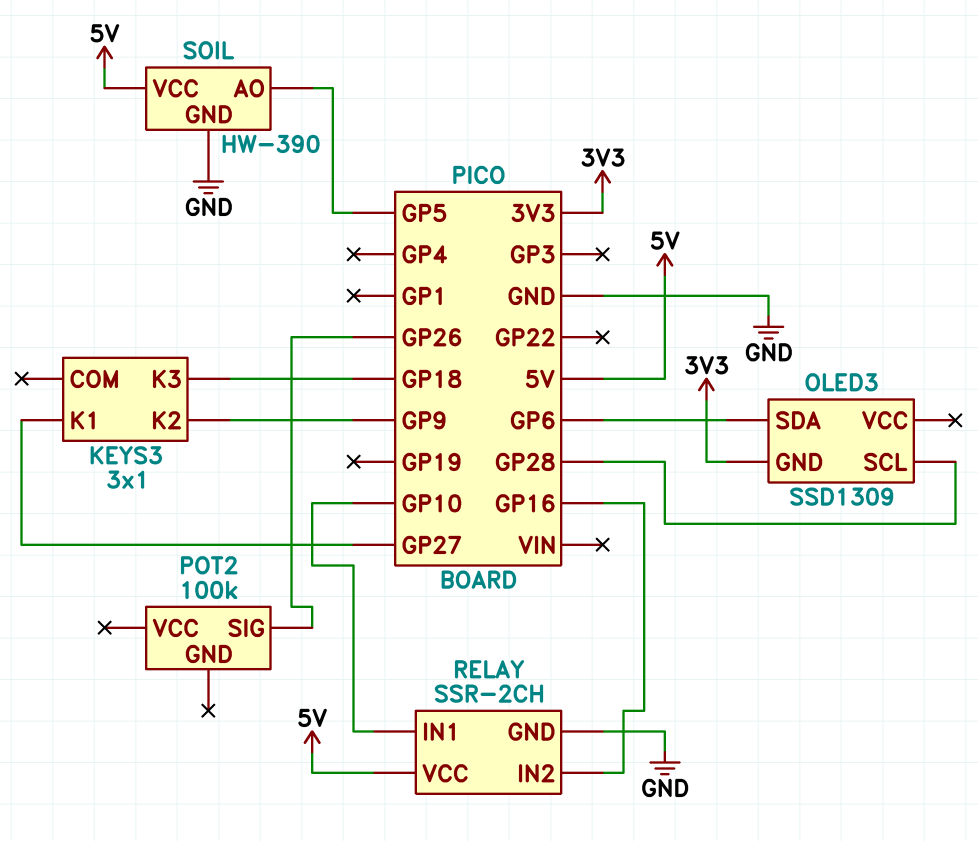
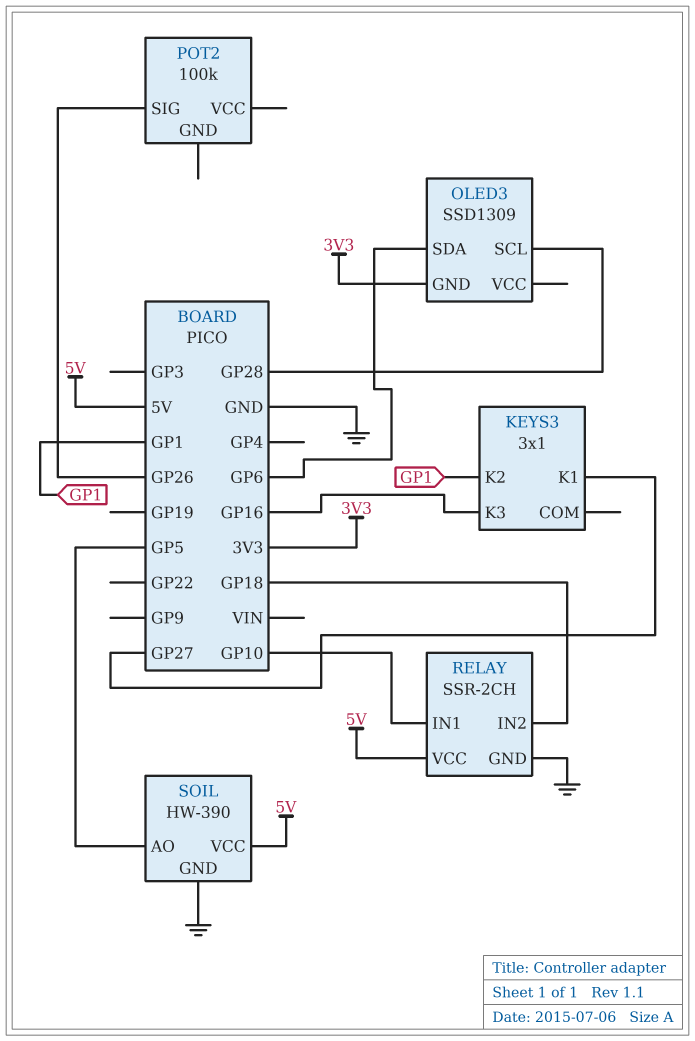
KEYS3 pin K2: GP9 -> GP1
KEYS3 pin K3: GP18 -> GP16
RELAY pin IN2: GP16 -> GP18

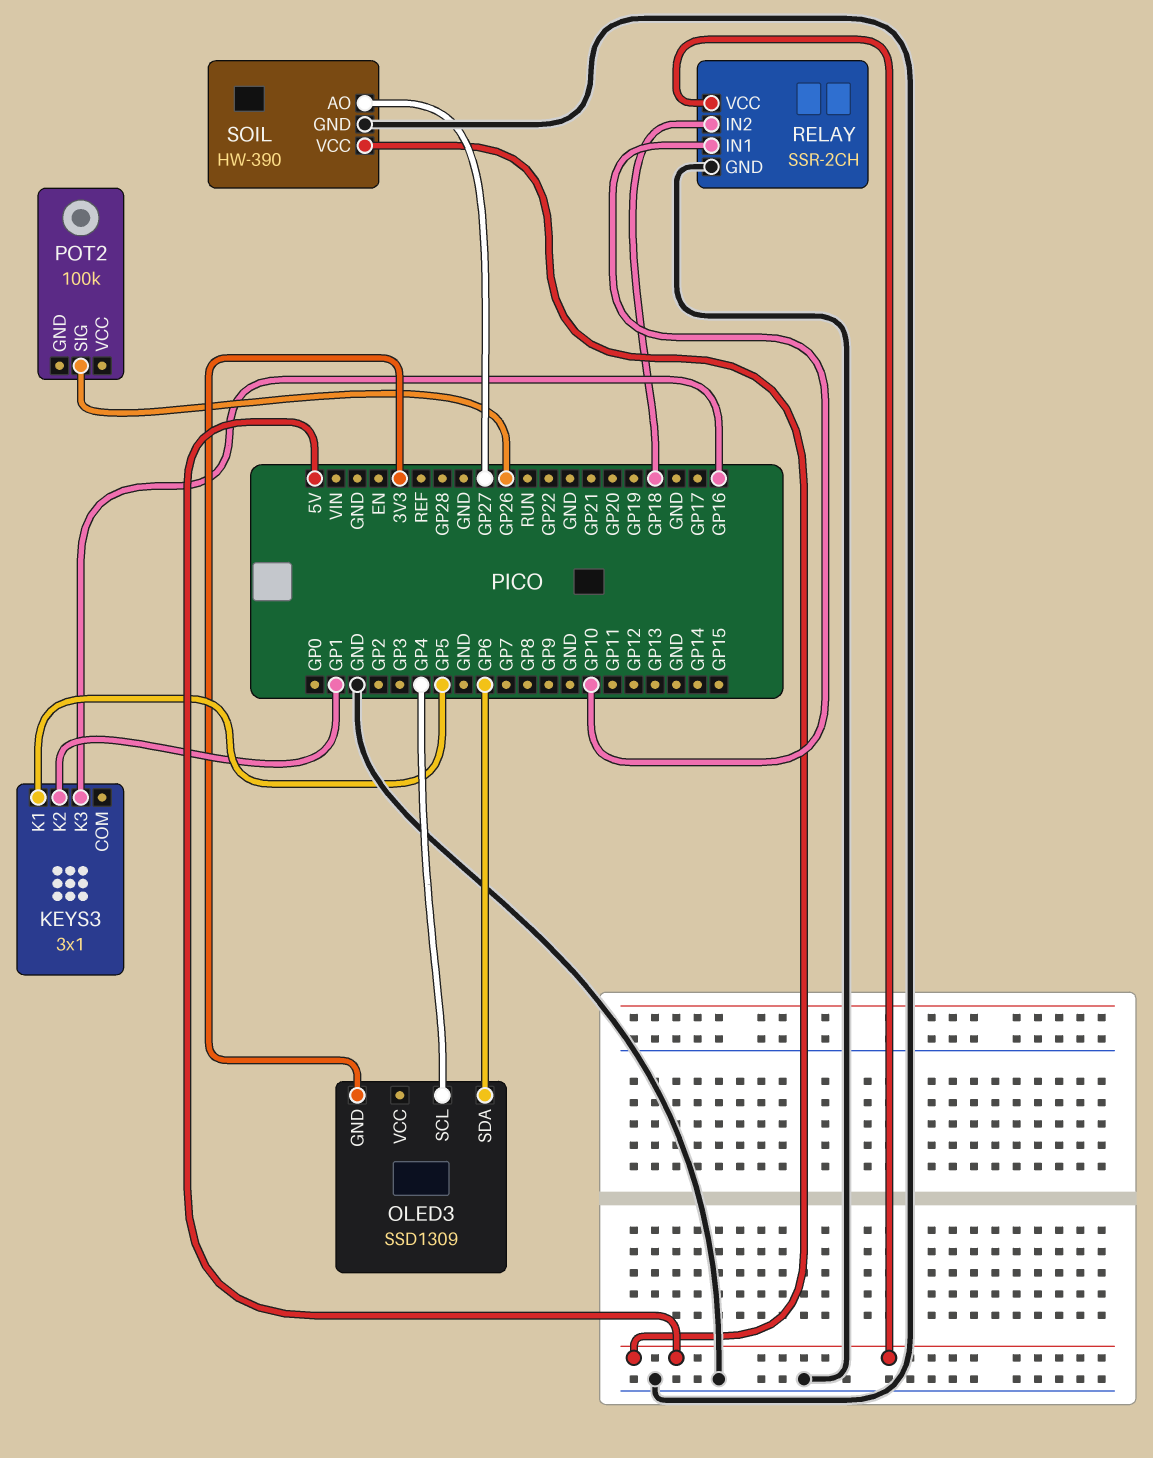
KEYS3 pin K1: GP27 -> GP5
OLED3 pin SCL: GP28 -> GP4
SOIL pin AO: GP5 -> GP27

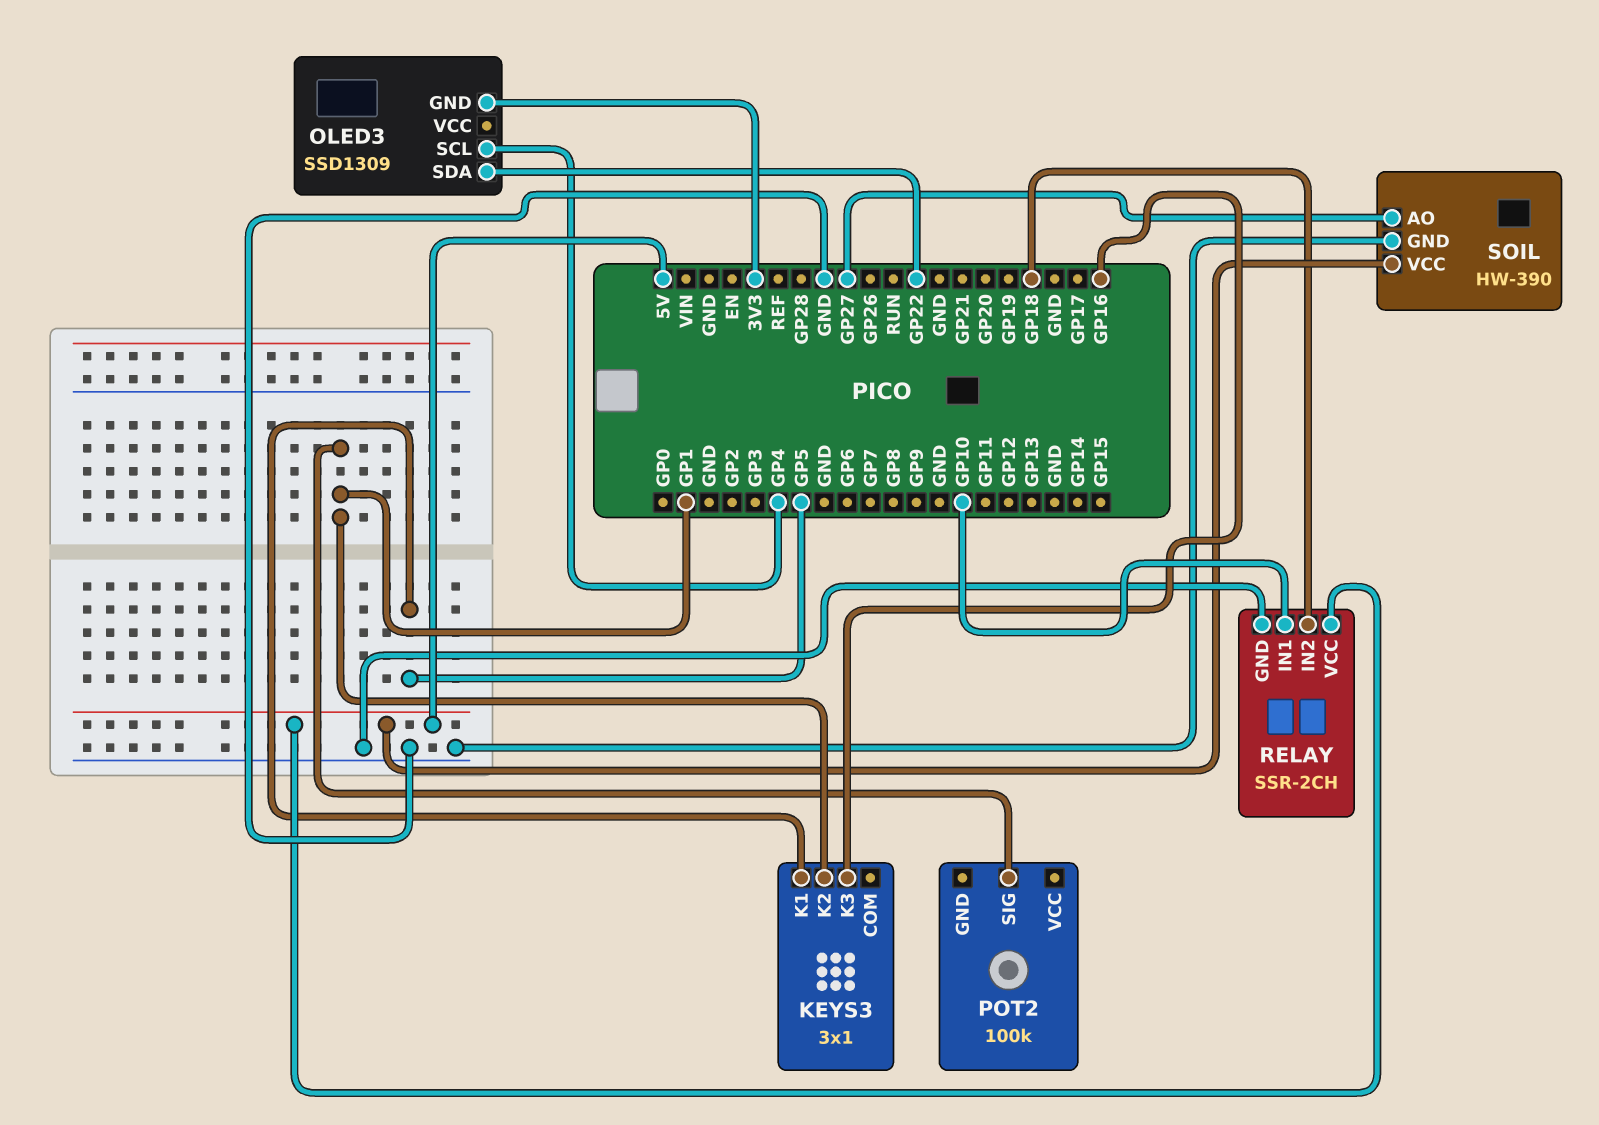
OLED3 pin SDA: GP6 -> GP22
POT2 pin SIG: GP26 -> GP1

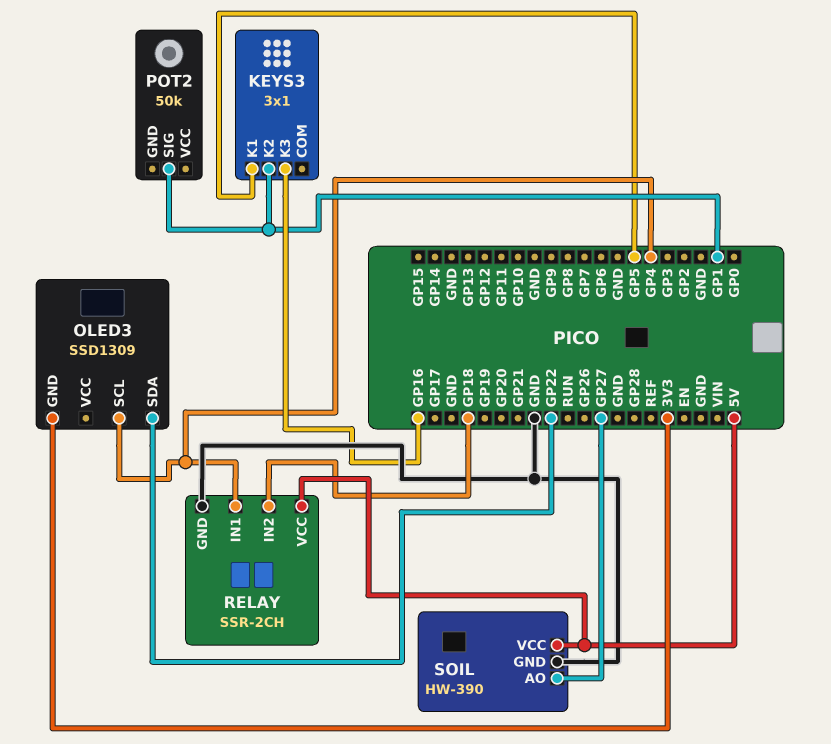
POT2: 100k -> 50k
RELAY pin IN1: GP10 -> GP4

